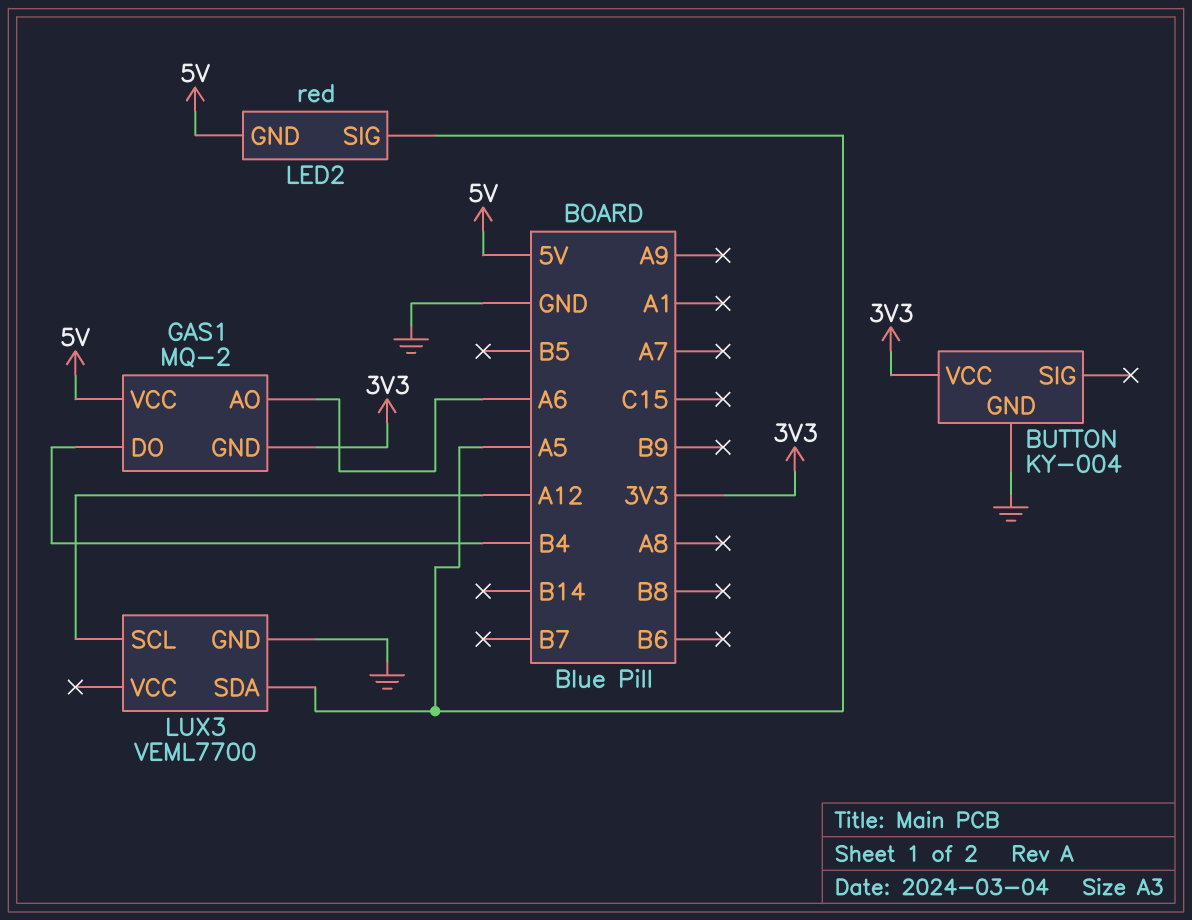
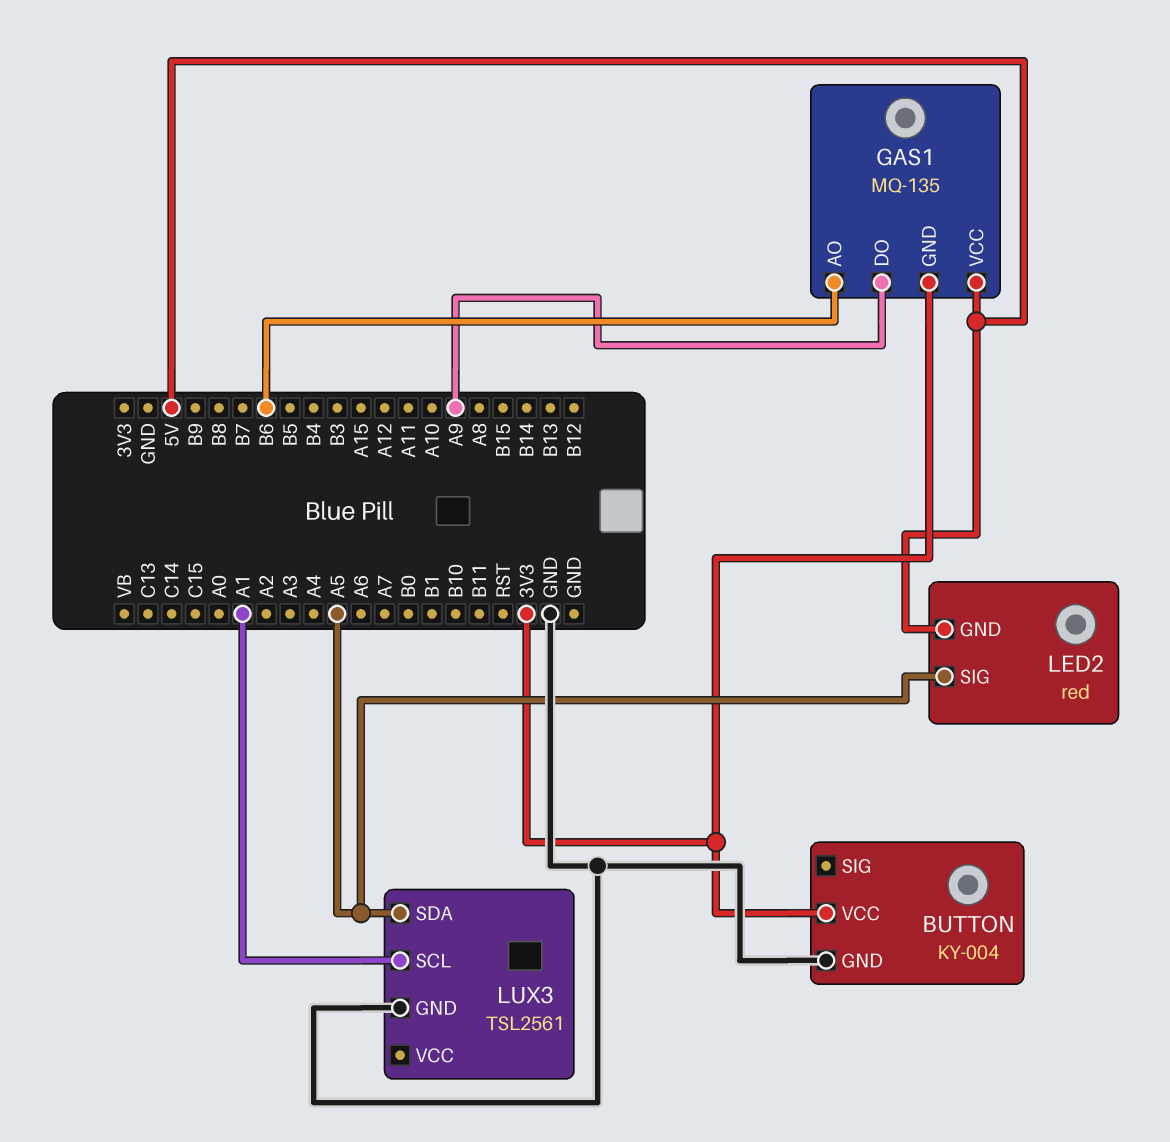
GAS1: MQ-2 -> MQ-135
GAS1 pin AO: A6 -> B6
GAS1 pin DO: B4 -> A9
LUX3: VEML7700 -> TSL2561
LUX3 pin SCL: A12 -> A1

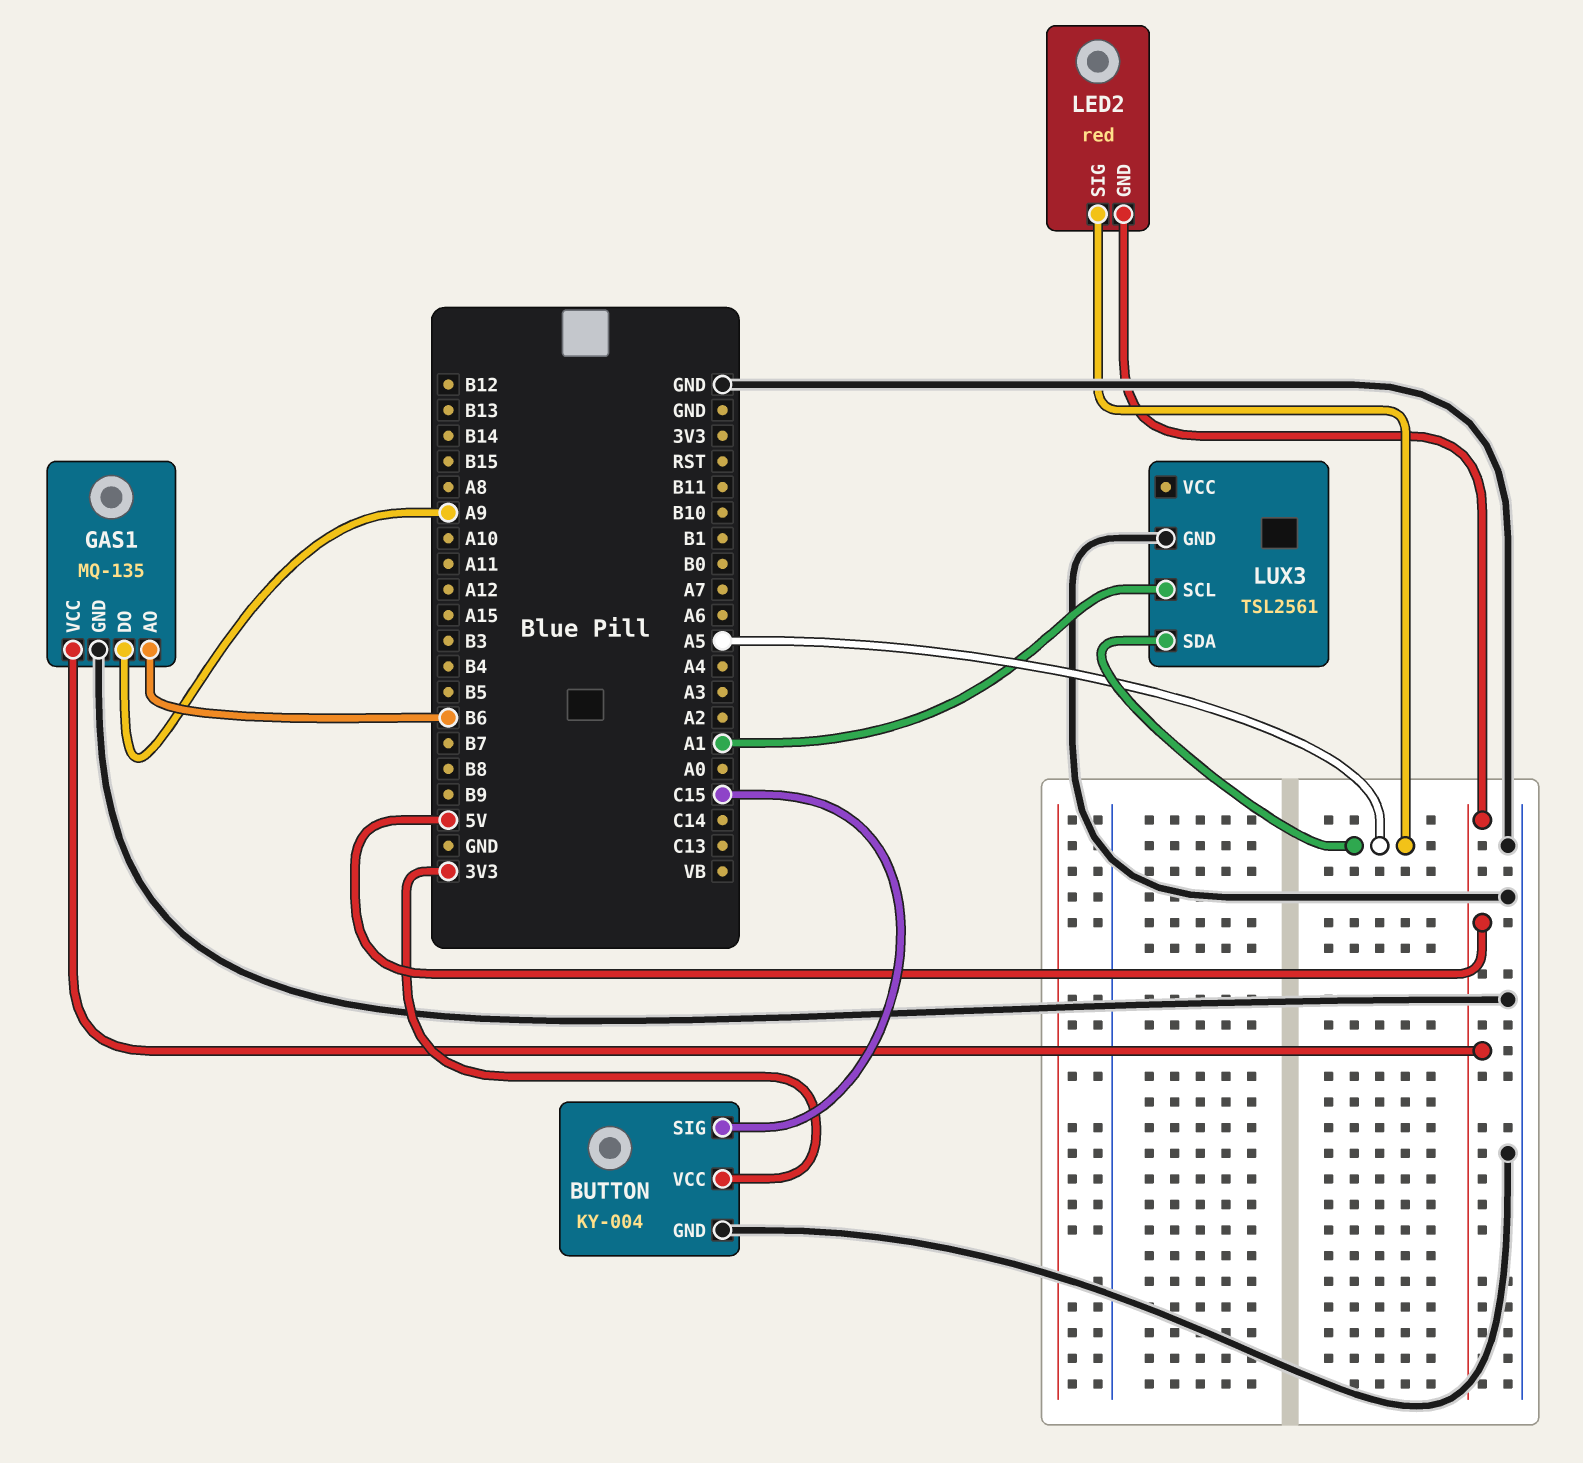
BUTTON pin SIG: none -> C15
GAS1 pin GND: 3V3 -> GND

